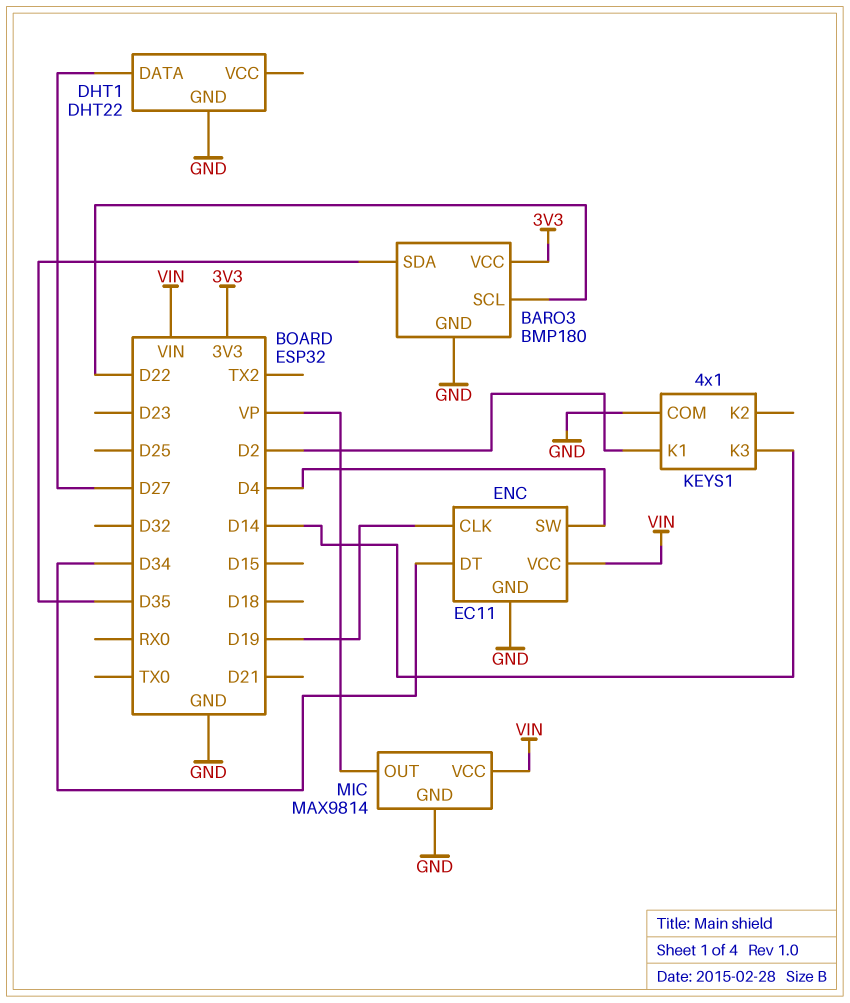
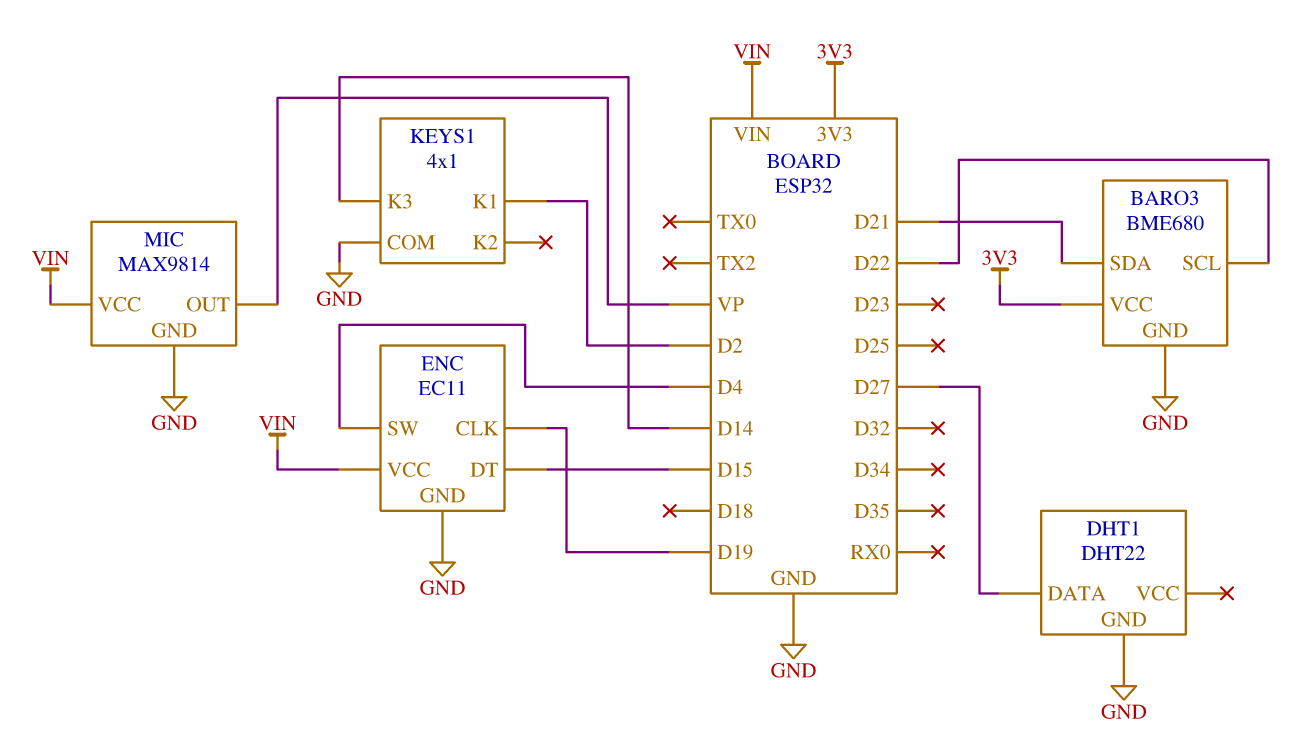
BARO3: BMP180 -> BME680
BARO3 pin SDA: D35 -> D21
ENC pin DT: D34 -> D15

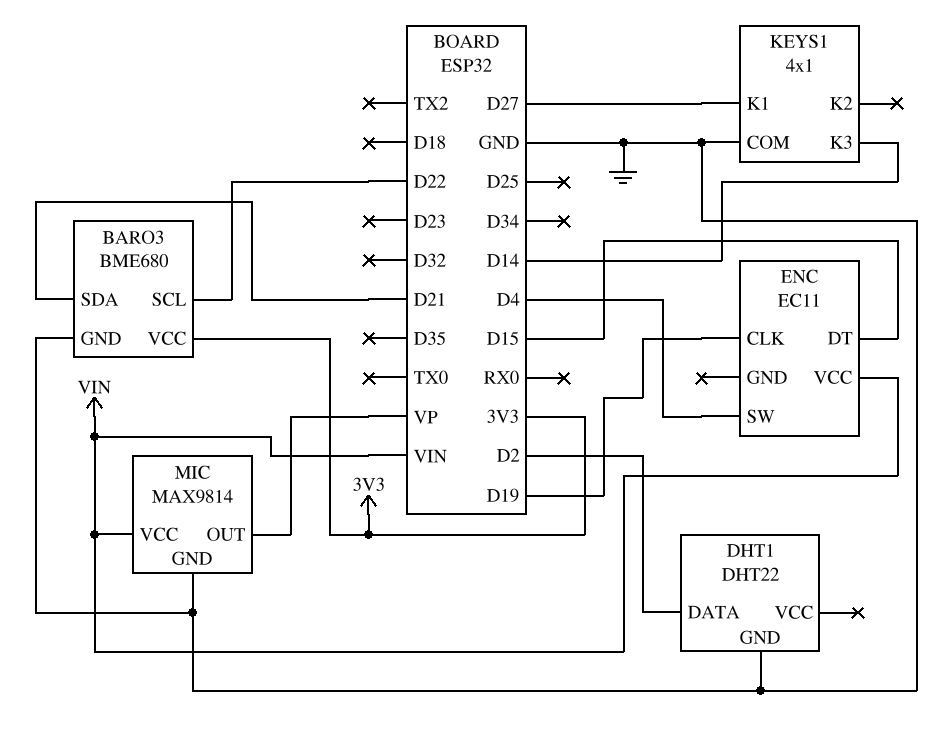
DHT1 pin DATA: D27 -> D2
ENC pin GND: GND -> none
KEYS1 pin K1: D2 -> D27

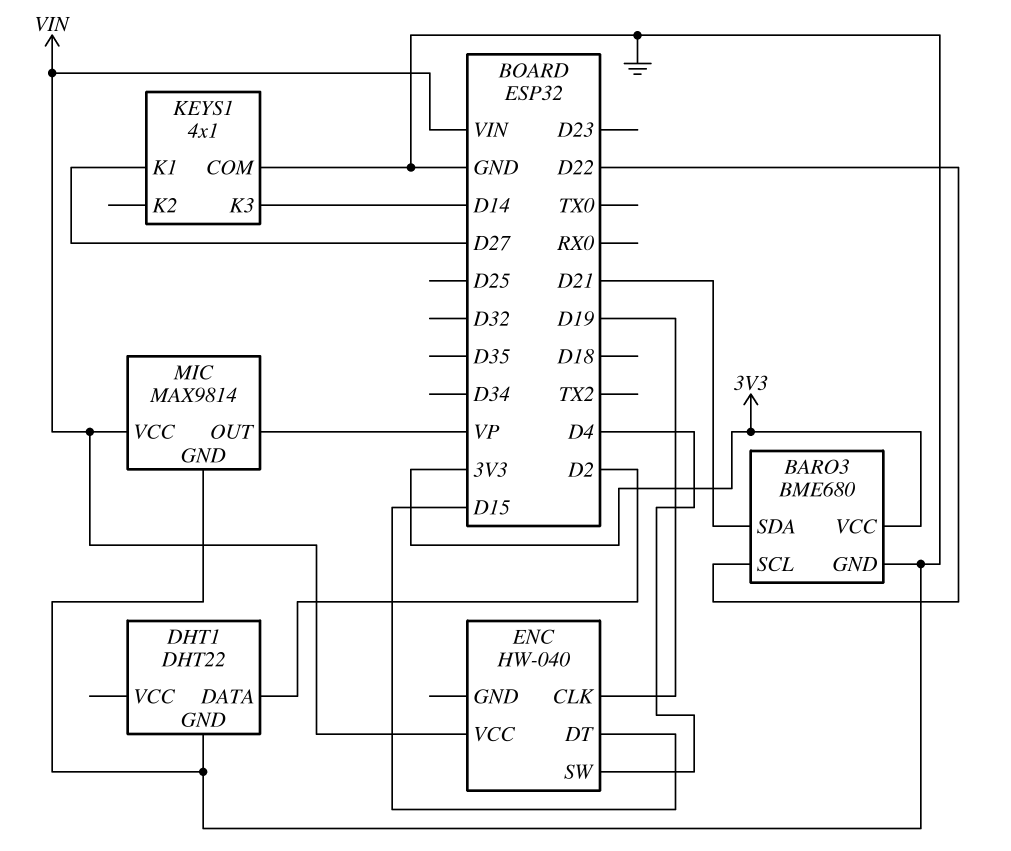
ENC: EC11 -> HW-040

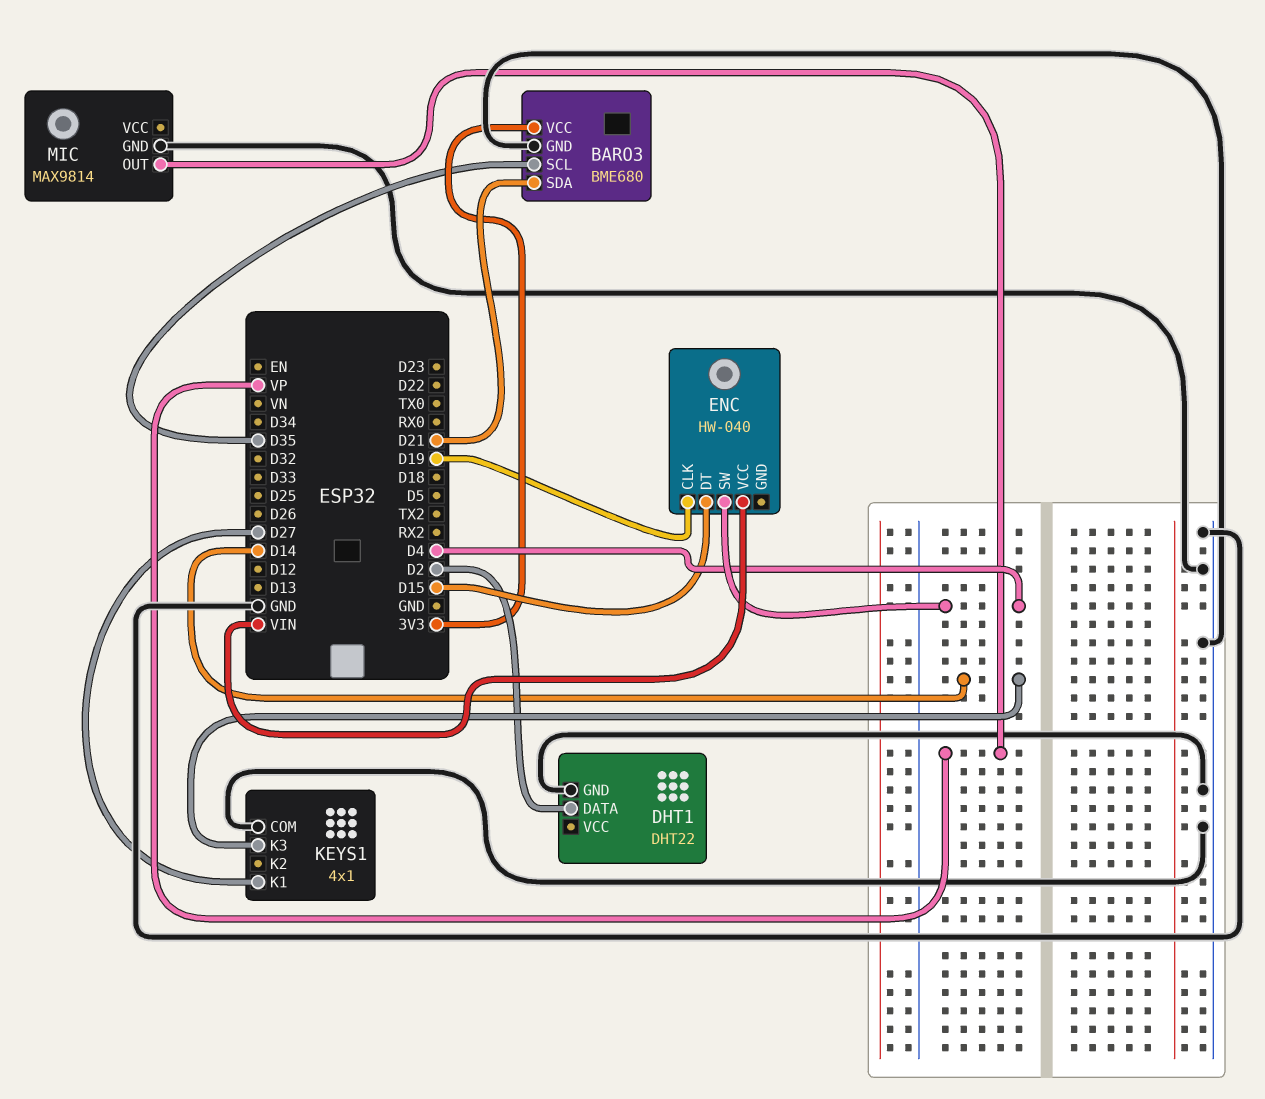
BARO3 pin SCL: D22 -> D35
MIC pin VCC: VIN -> none

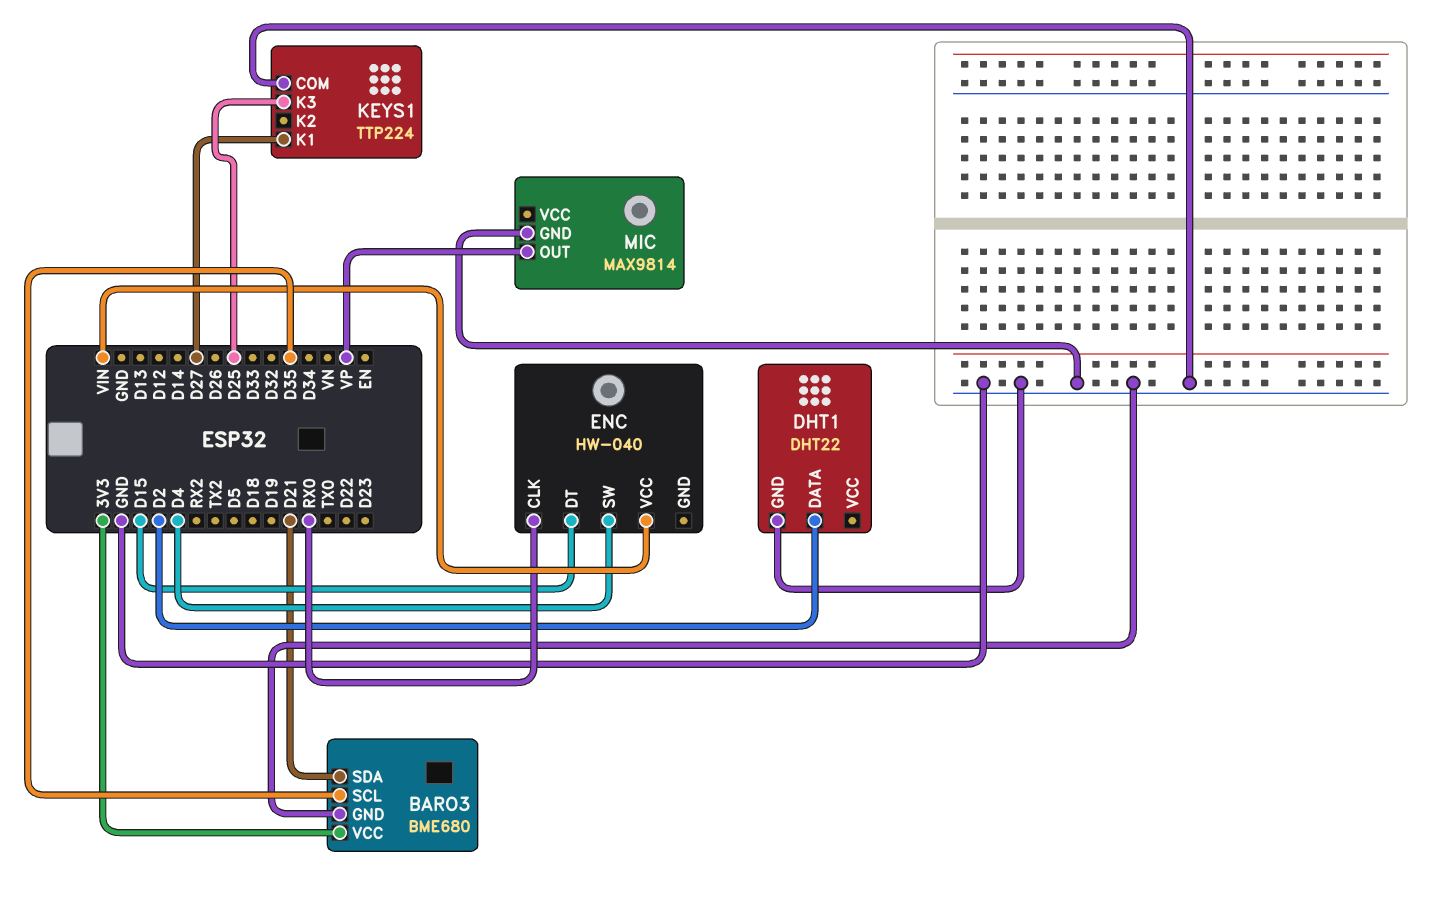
ENC pin CLK: D19 -> RX0
KEYS1: 4x1 -> TTP224
KEYS1 pin K3: D14 -> D25

